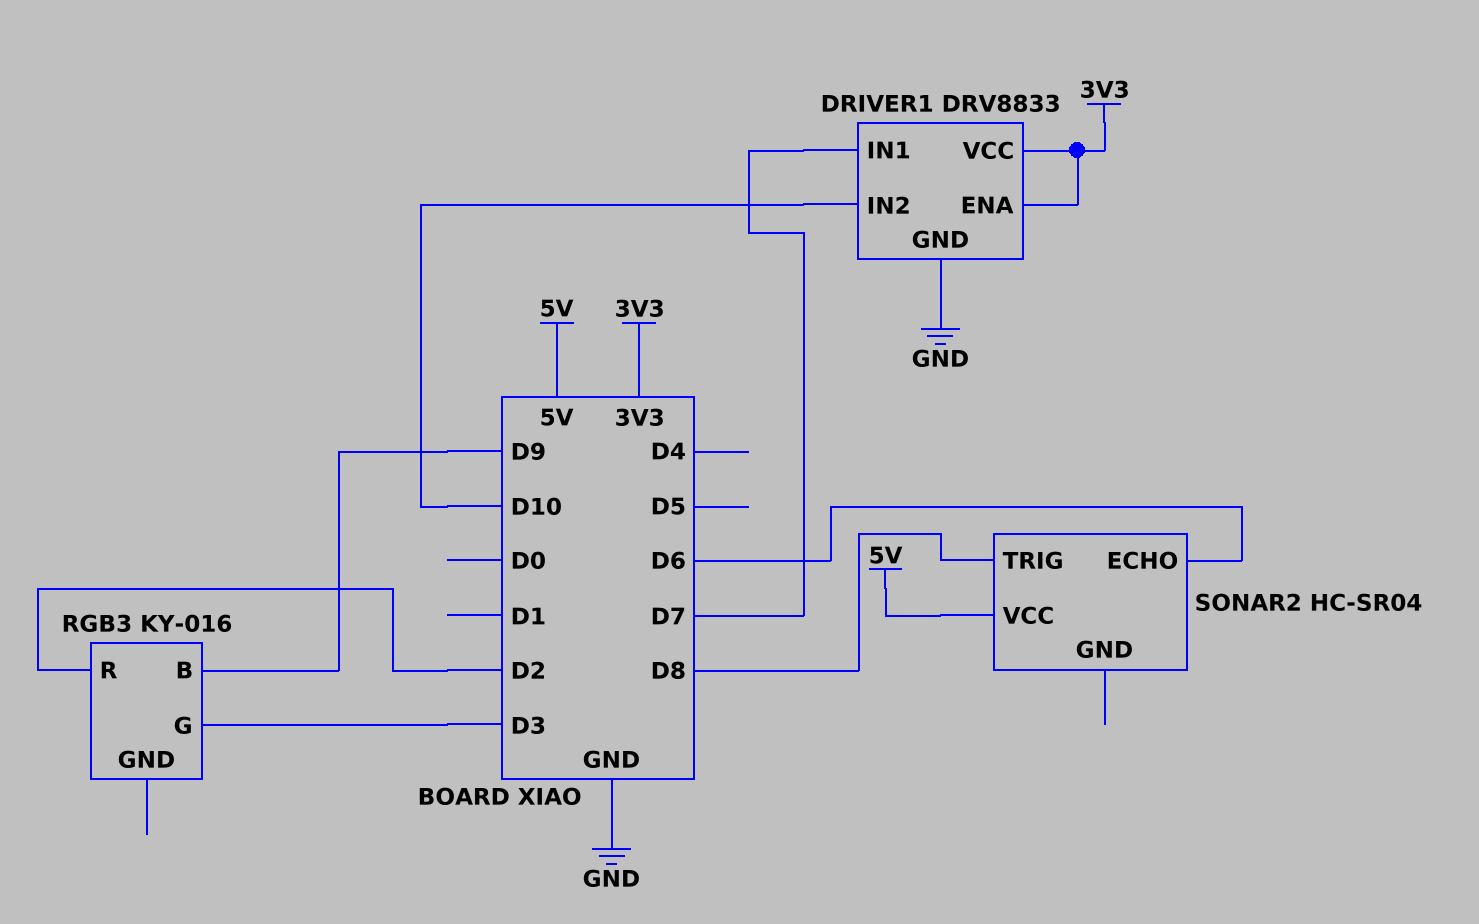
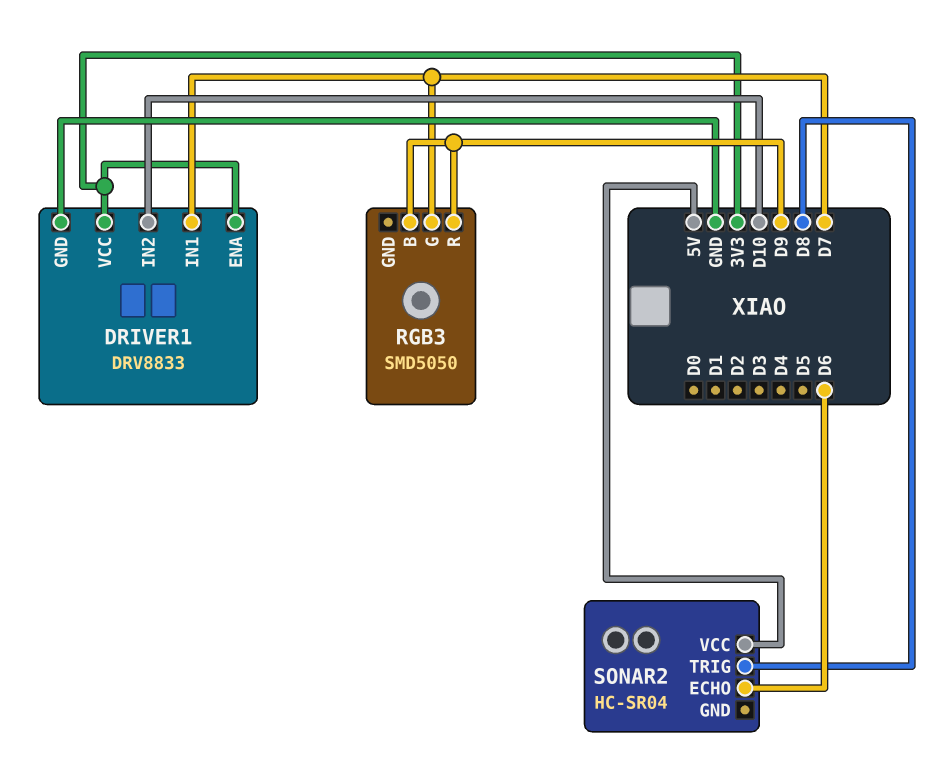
RGB3: KY-016 -> SMD5050
RGB3 pin G: D3 -> D7
RGB3 pin R: D2 -> D9

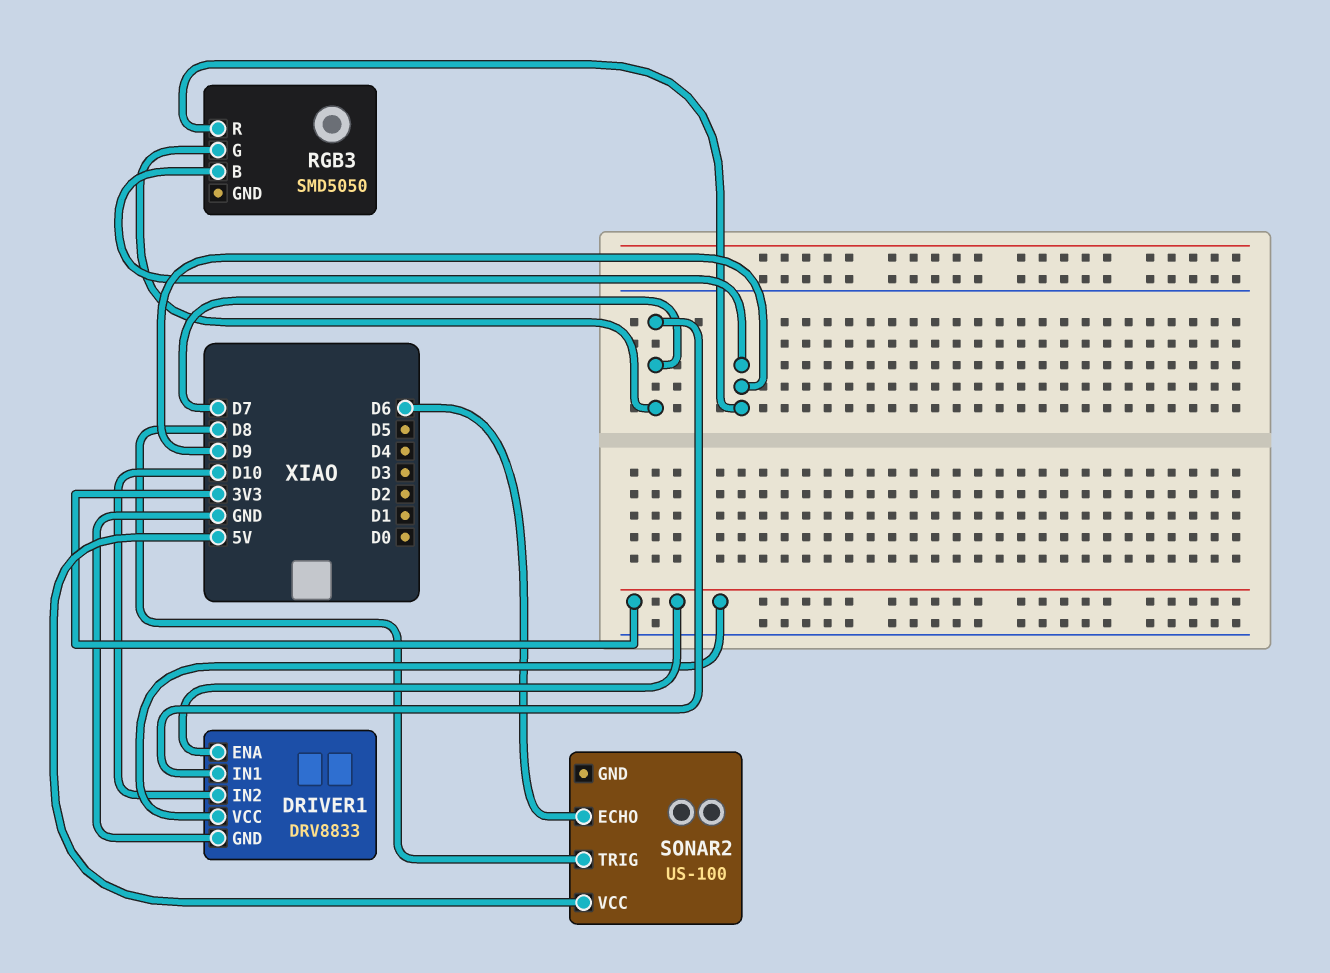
SONAR2: HC-SR04 -> US-100

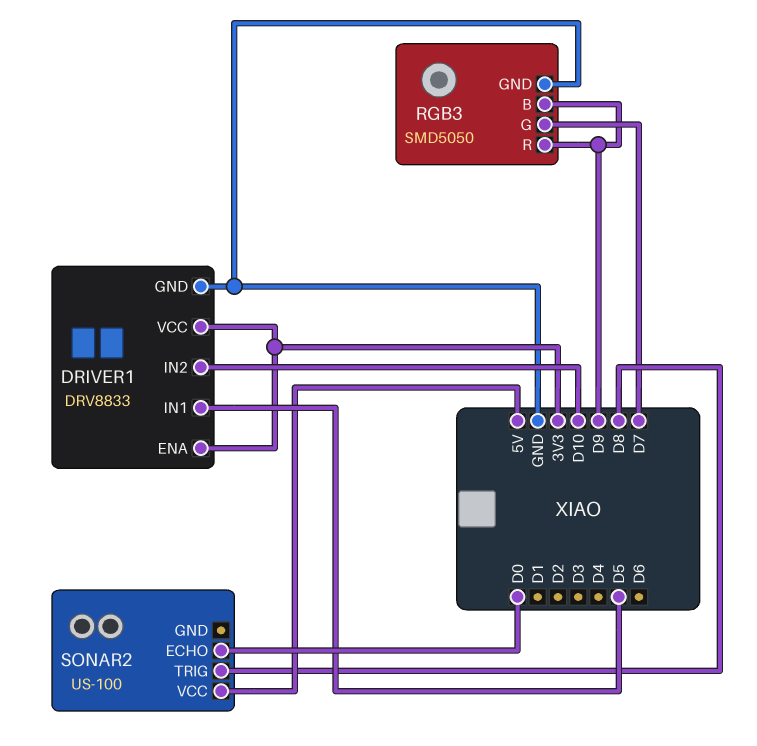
DRIVER1 pin IN1: D7 -> D5
RGB3 pin GND: none -> GND
SONAR2 pin ECHO: D6 -> D0

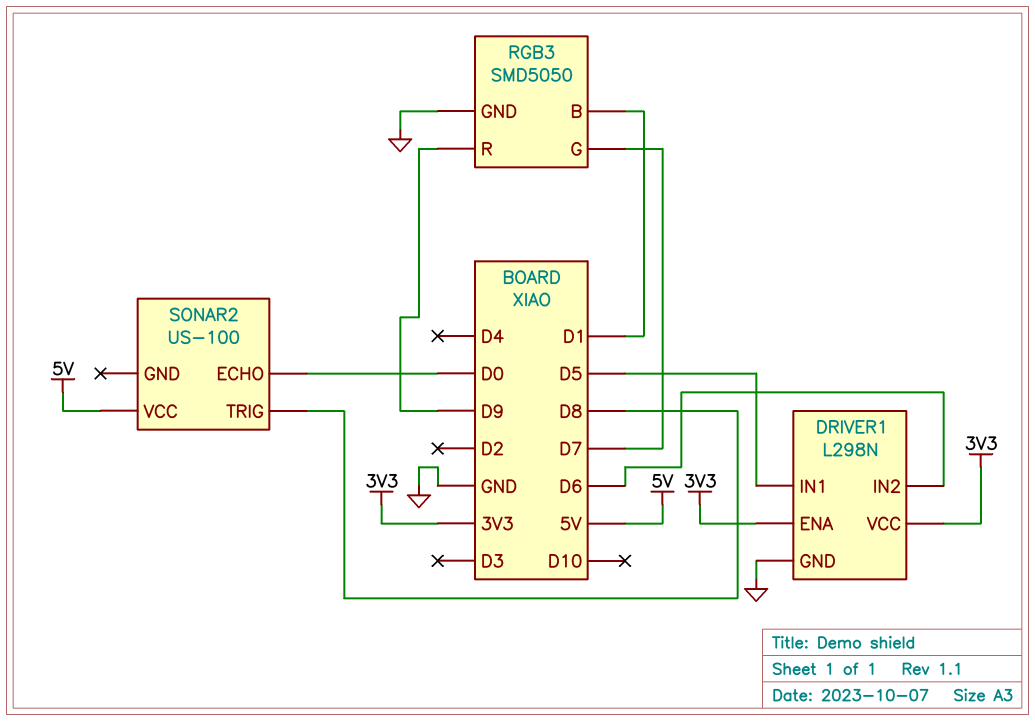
DRIVER1: DRV8833 -> L298N
DRIVER1 pin IN2: D10 -> D6
RGB3 pin B: D9 -> D1

